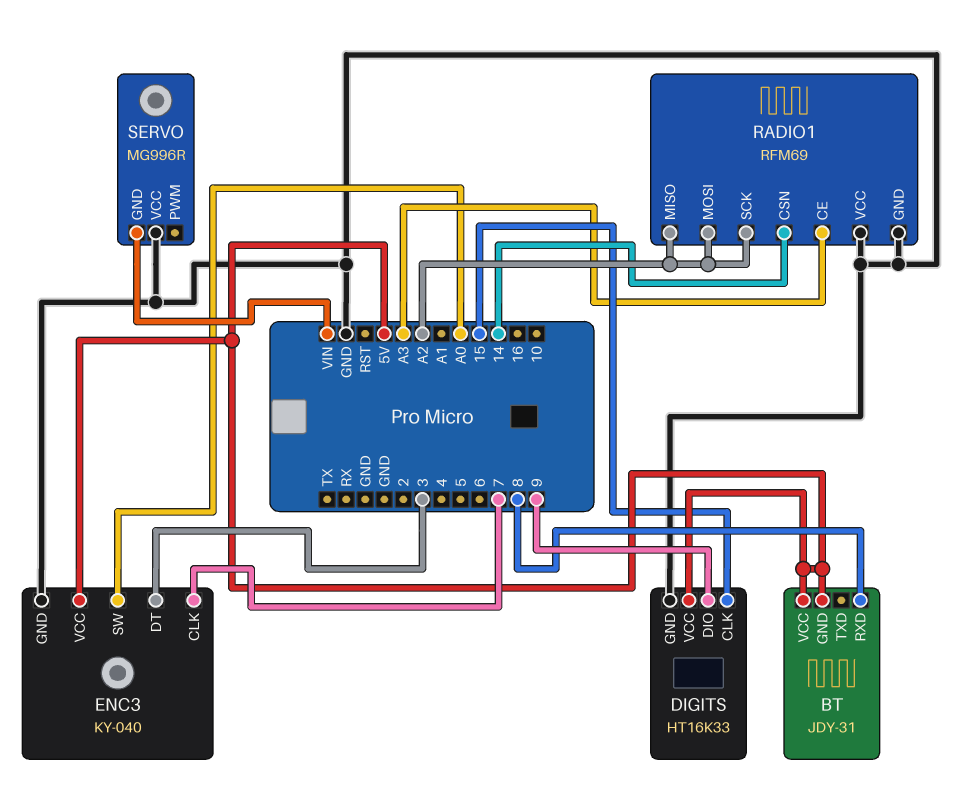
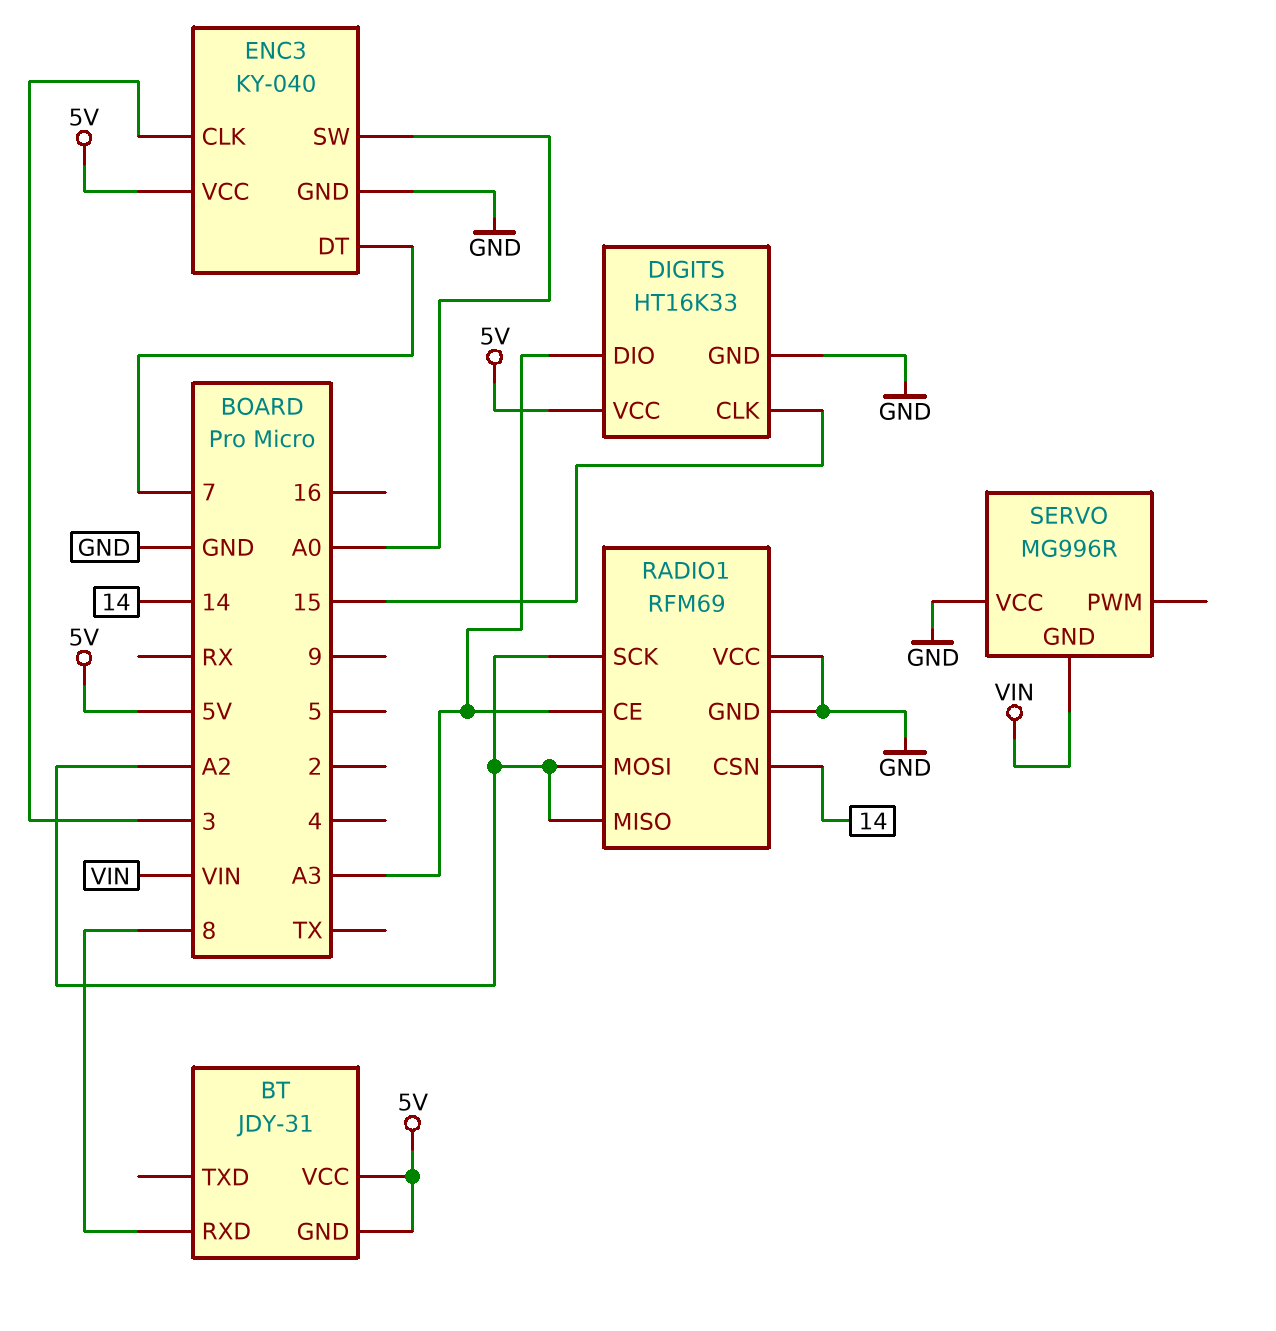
DIGITS pin DIO: 9 -> A3
ENC3 pin CLK: 7 -> 3
ENC3 pin DT: 3 -> 7

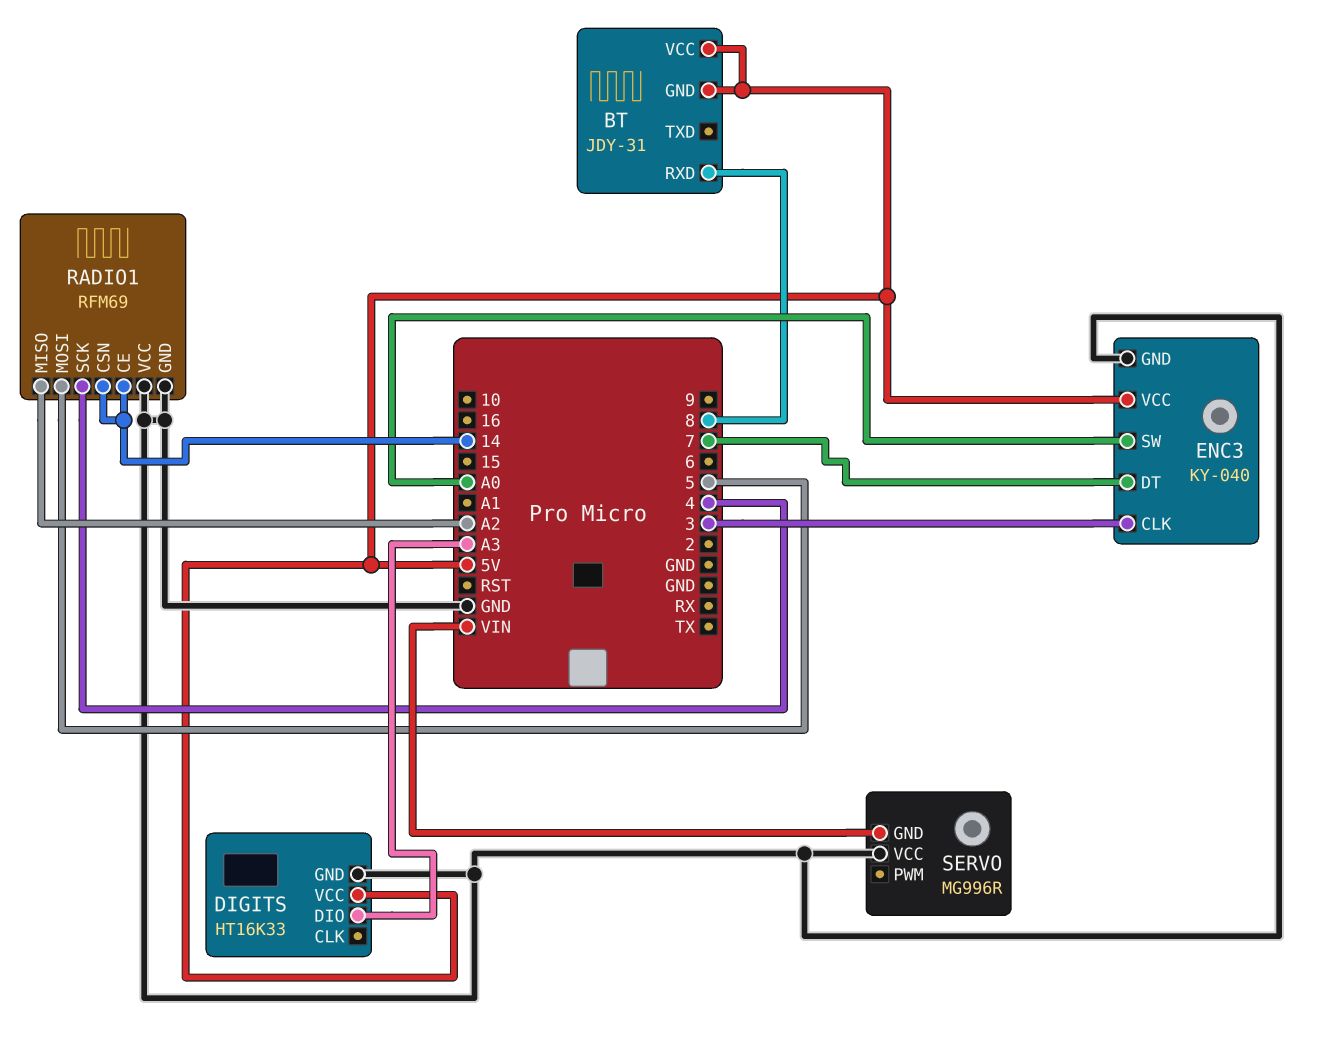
DIGITS pin CLK: 15 -> none
RADIO1 pin CE: A3 -> 14
RADIO1 pin MOSI: A2 -> 5
RADIO1 pin SCK: A2 -> 4

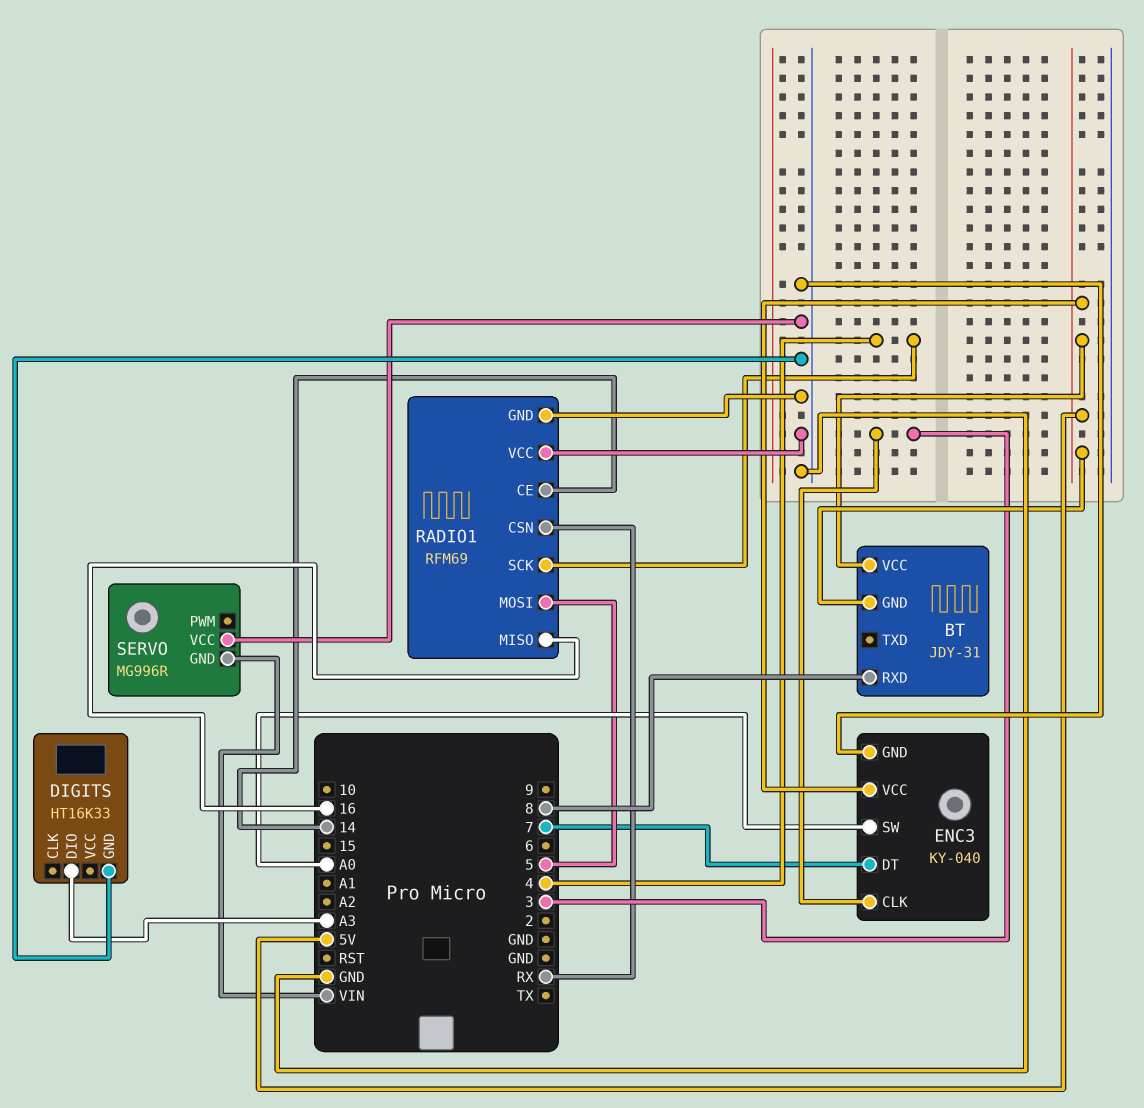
DIGITS pin VCC: 5V -> none
RADIO1 pin CSN: 14 -> RX
RADIO1 pin MISO: A2 -> 16

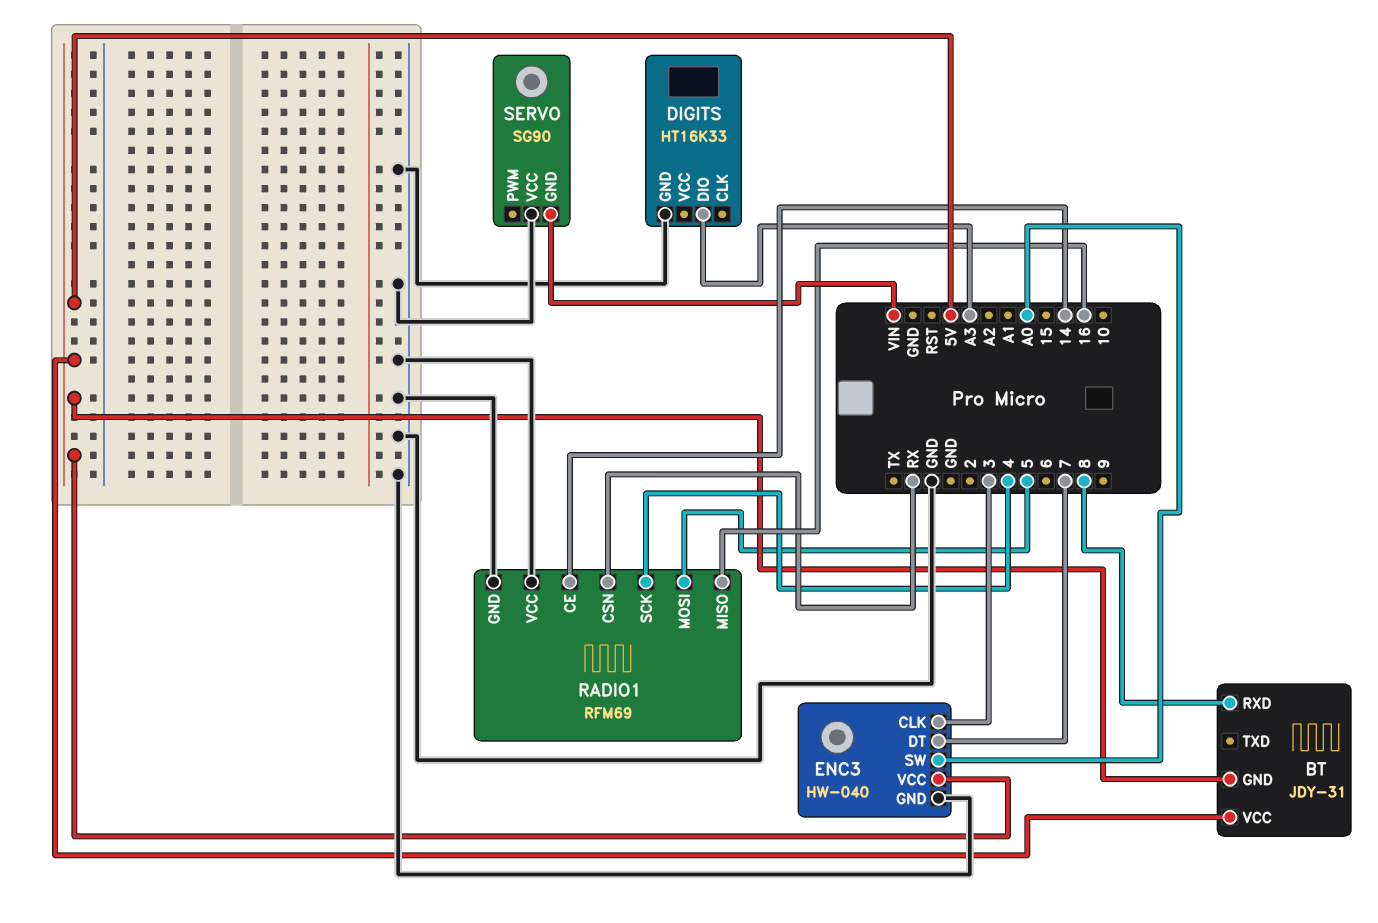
ENC3: KY-040 -> HW-040
SERVO: MG996R -> SG90

